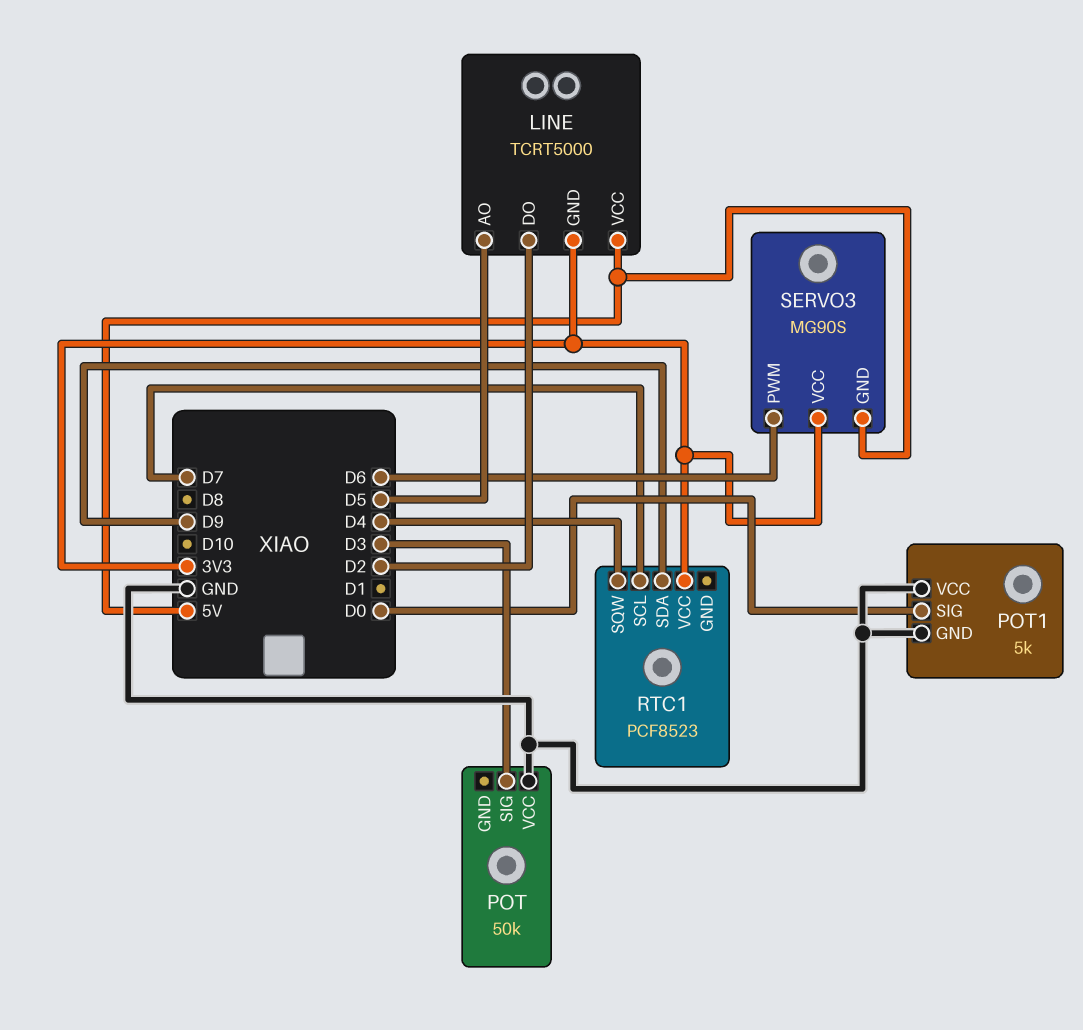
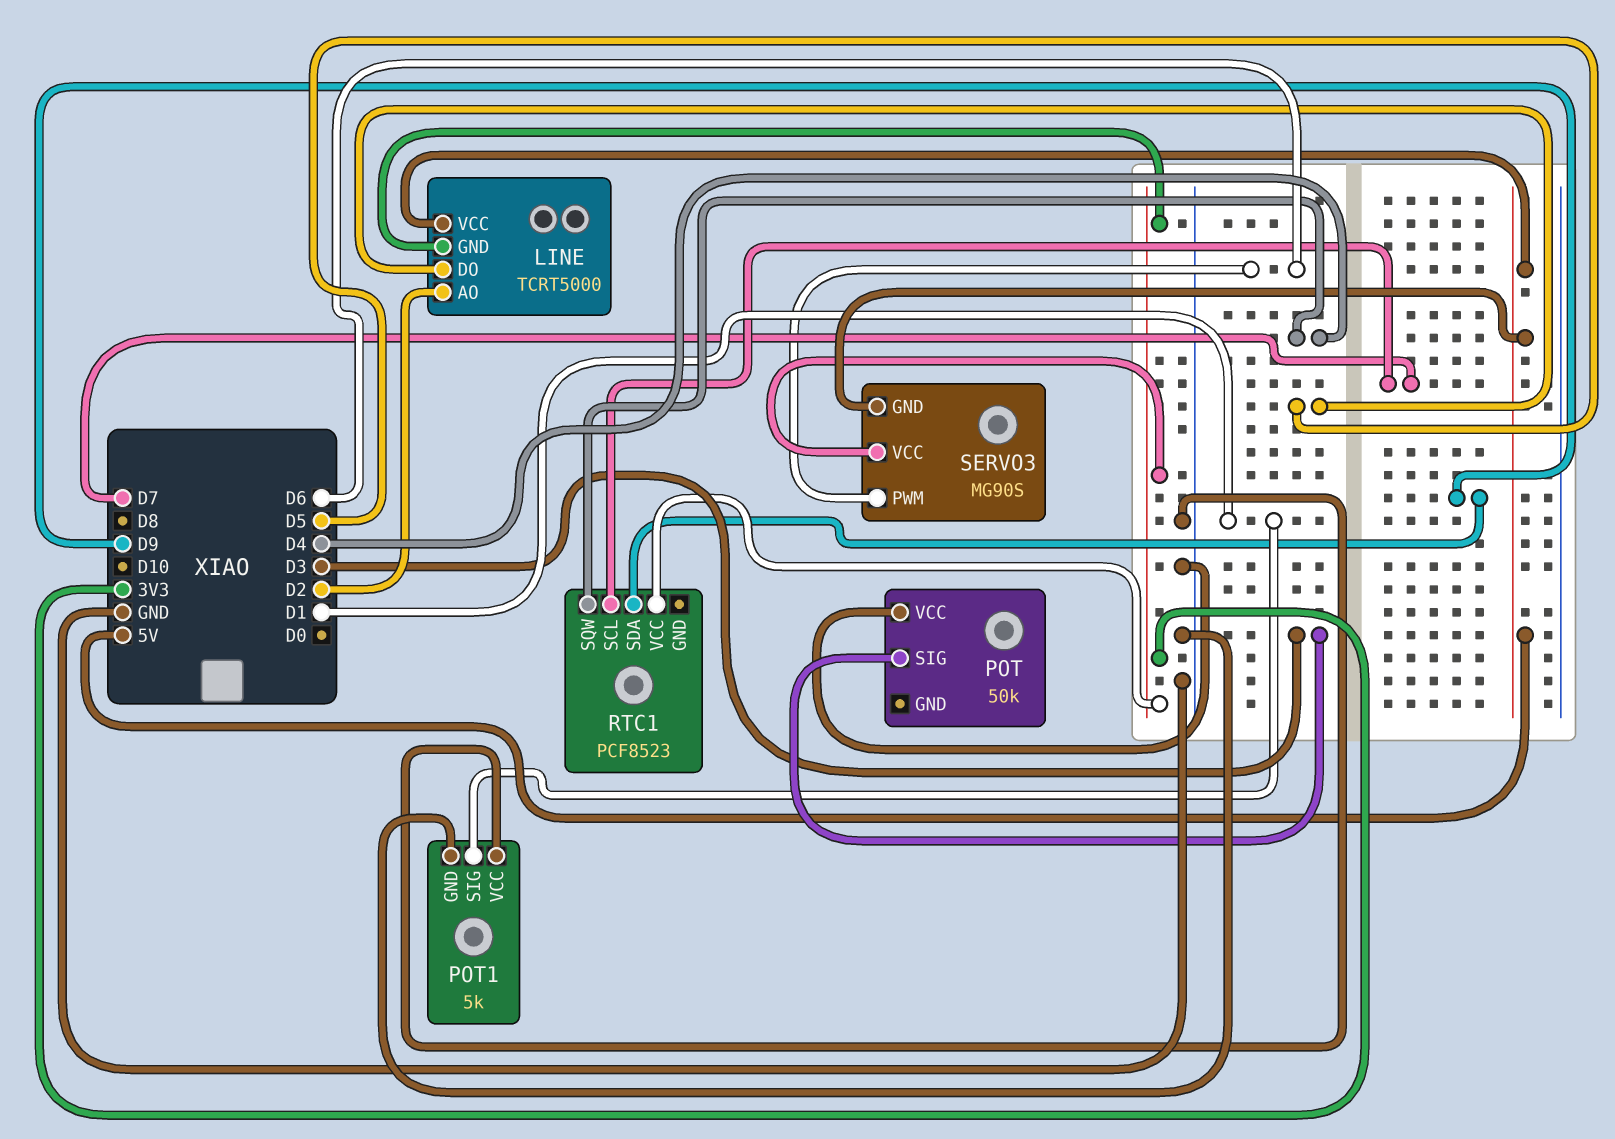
LINE pin AO: D5 -> D2
LINE pin DO: D2 -> D5
POT1 pin SIG: D0 -> D1

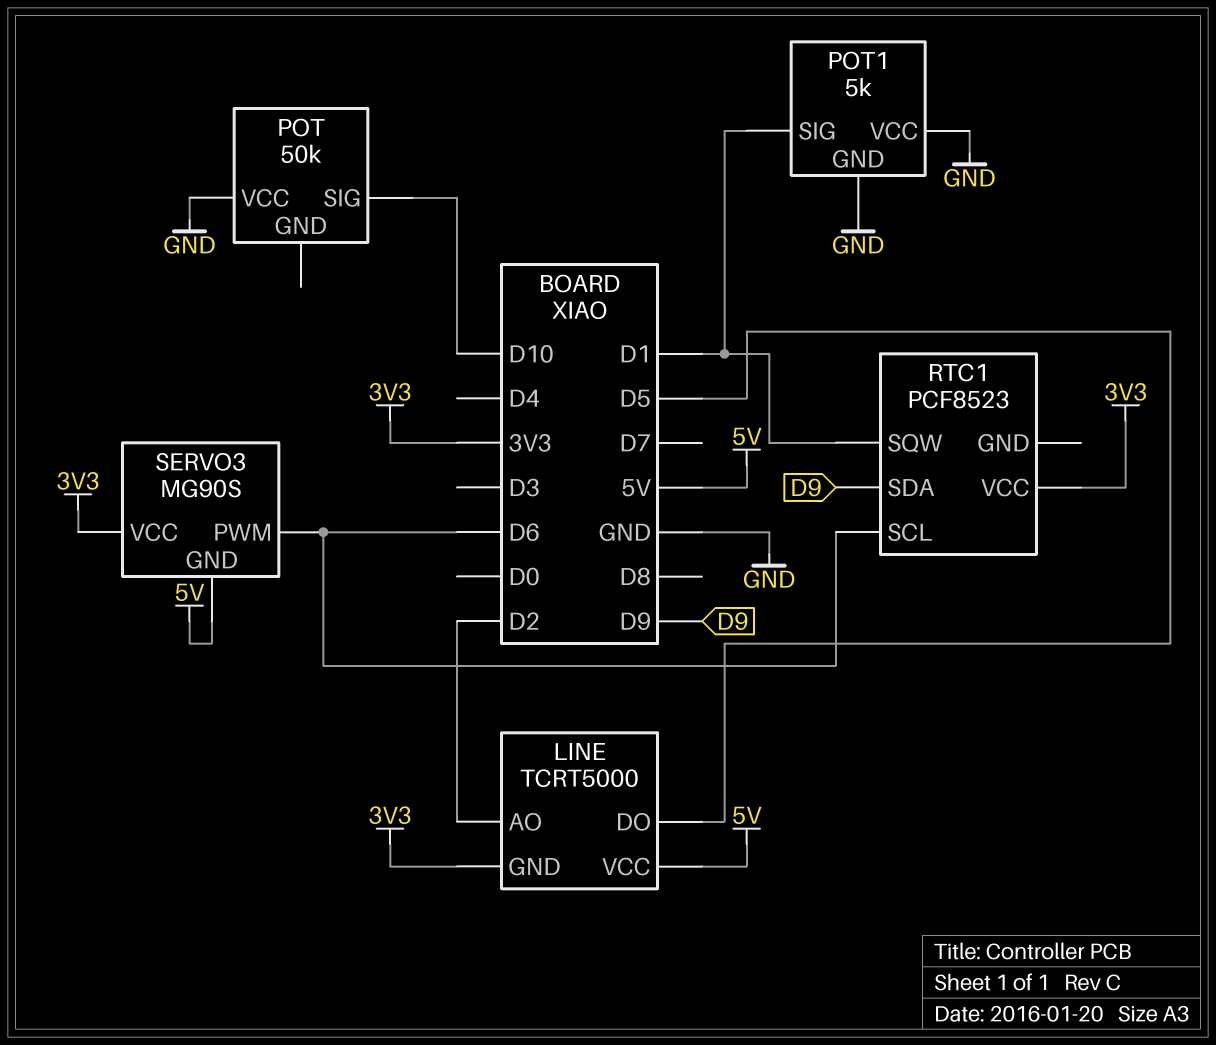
POT pin SIG: D3 -> D10
RTC1 pin SCL: D7 -> D6
RTC1 pin SQW: D4 -> D1

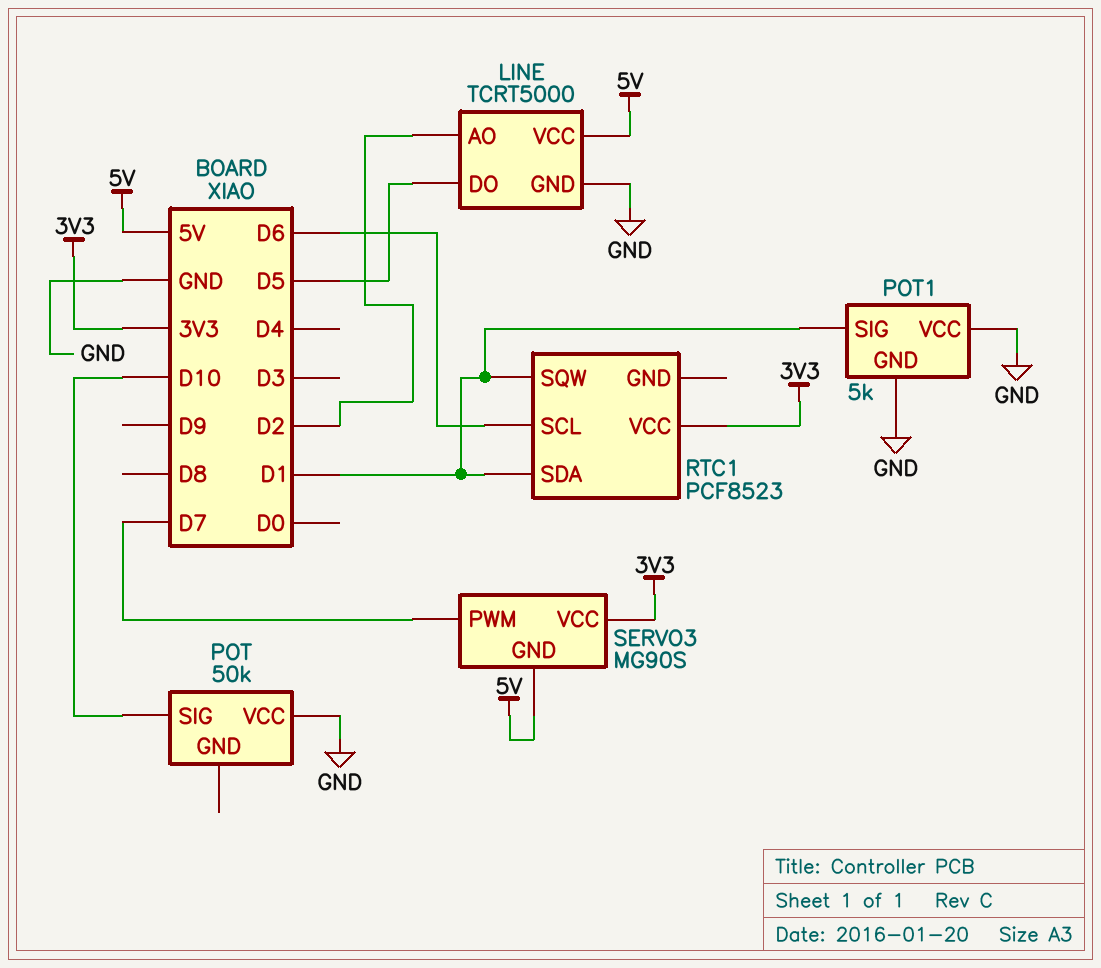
LINE pin GND: 3V3 -> GND
RTC1 pin SDA: D9 -> D1
SERVO3 pin PWM: D6 -> D7

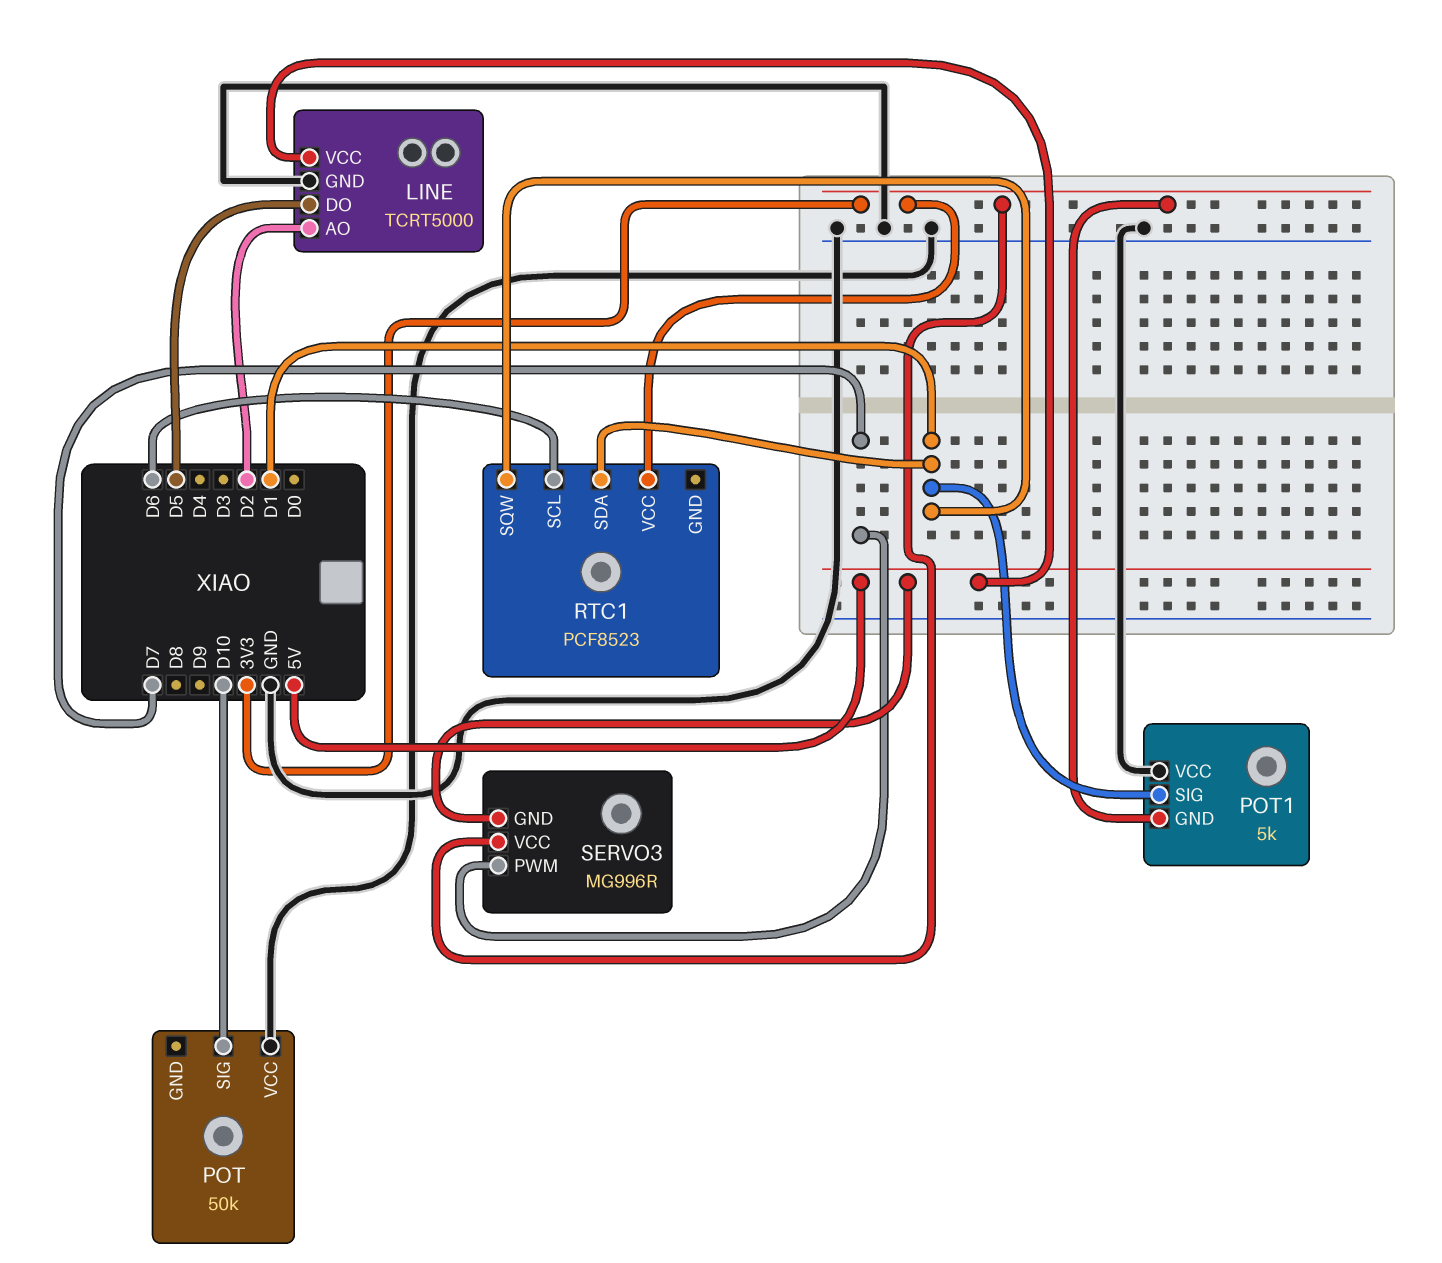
POT1 pin GND: GND -> 3V3
SERVO3: MG90S -> MG996R

